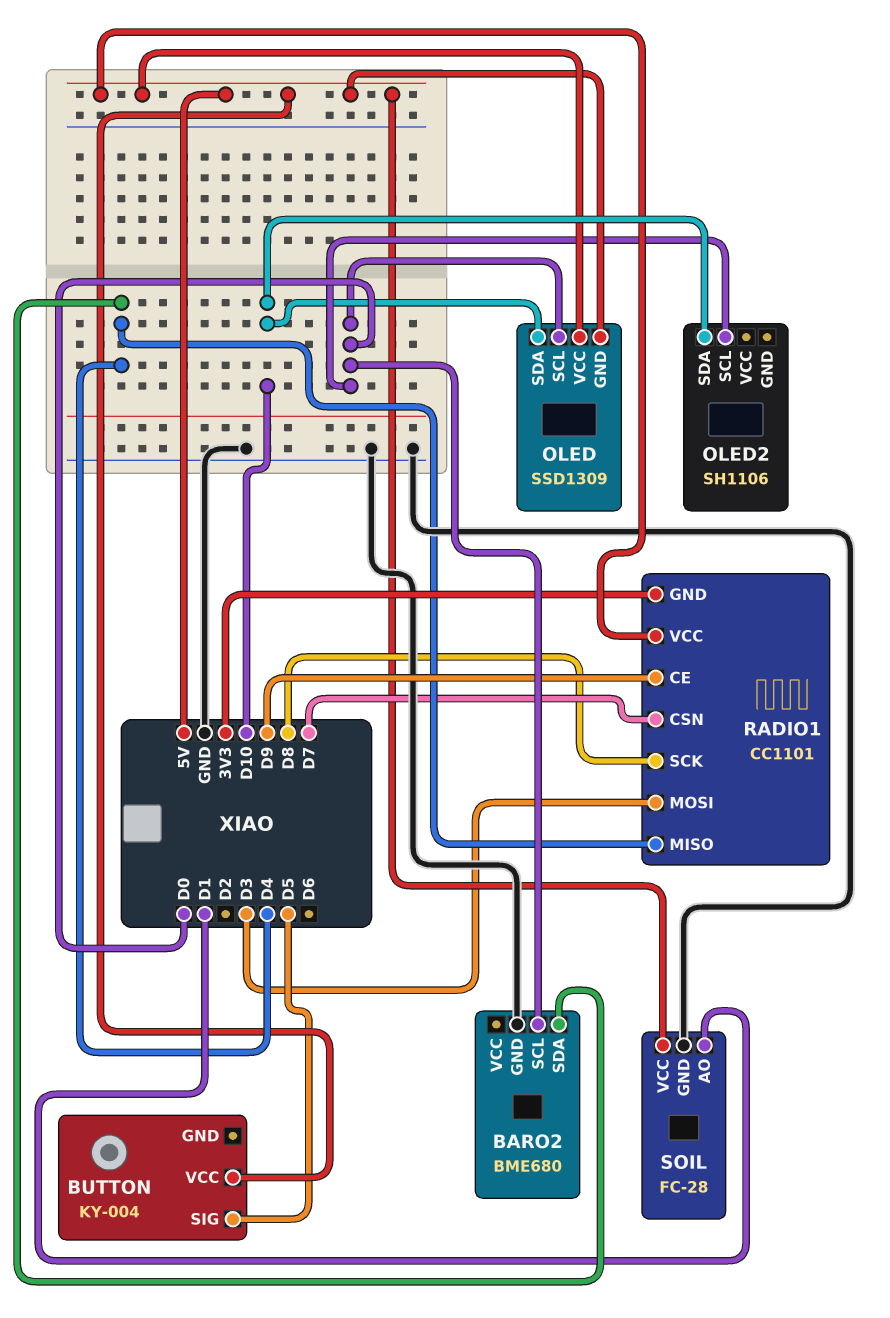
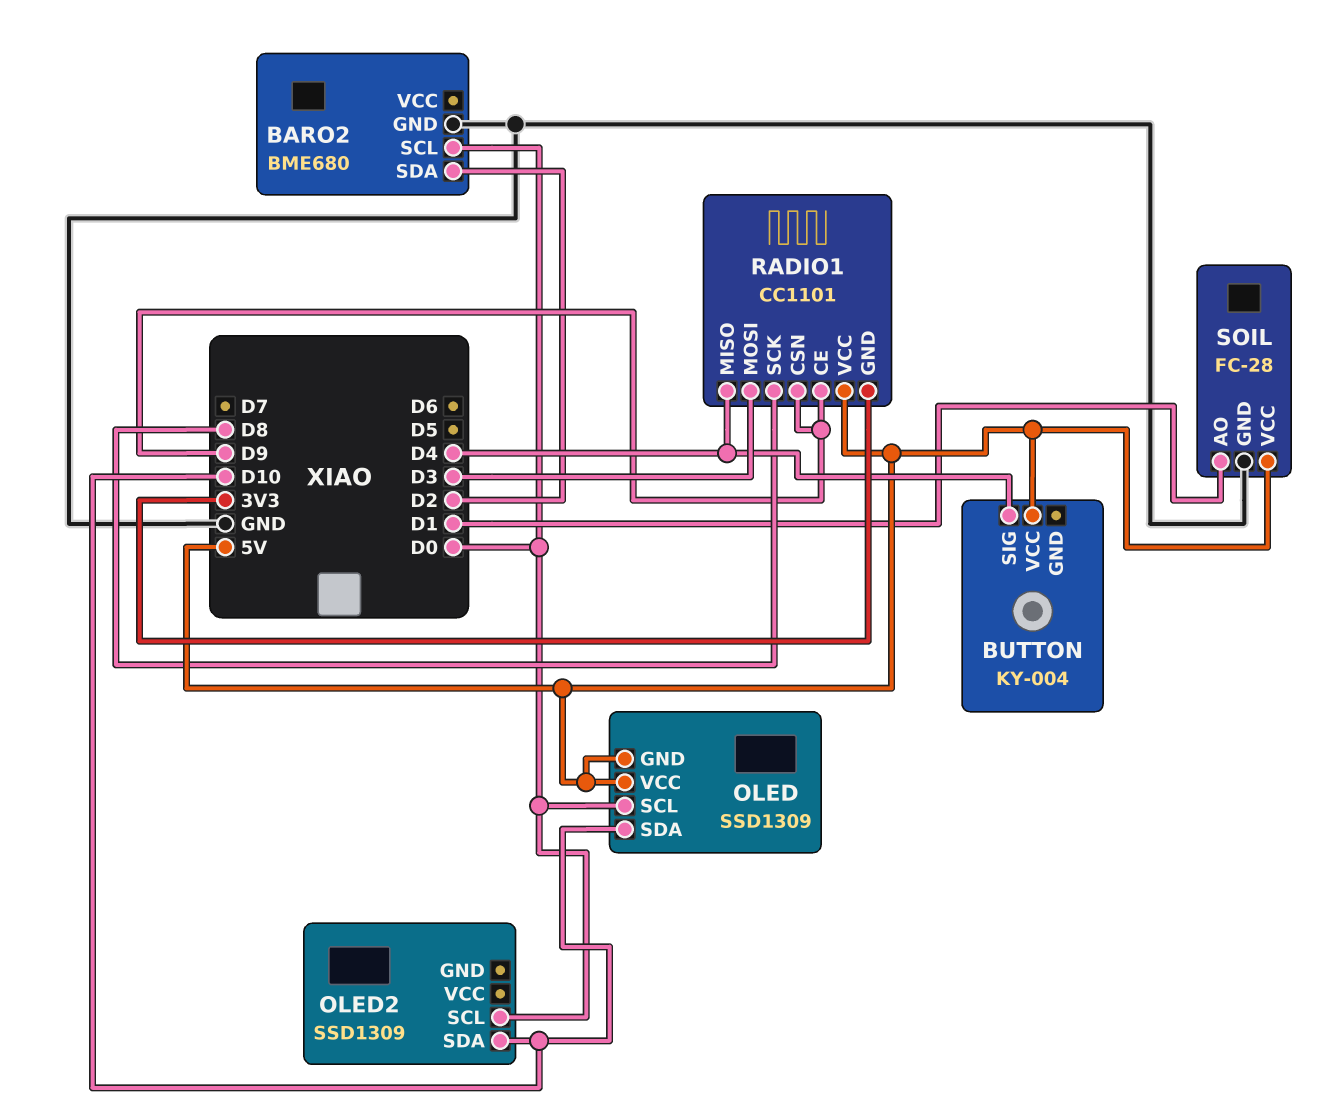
BARO2 pin SDA: D4 -> D2
BUTTON pin SIG: D5 -> D4
OLED2: SH1106 -> SSD1309
RADIO1 pin CSN: D7 -> D9

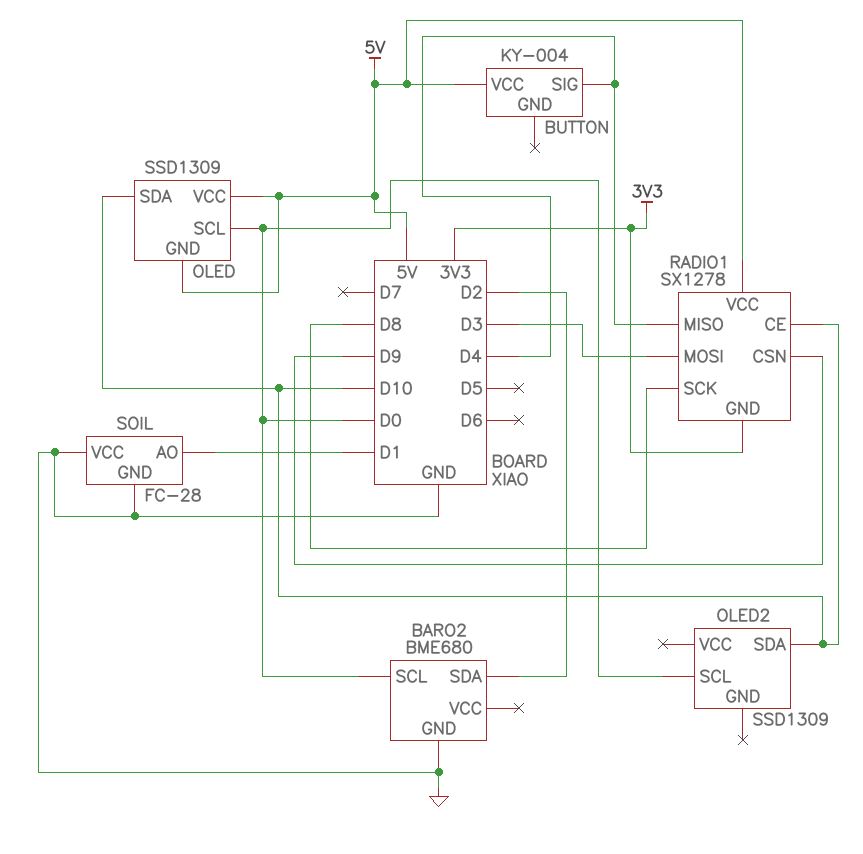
RADIO1: CC1101 -> SX1278
RADIO1 pin CE: D9 -> D10
SOIL pin VCC: 5V -> GND

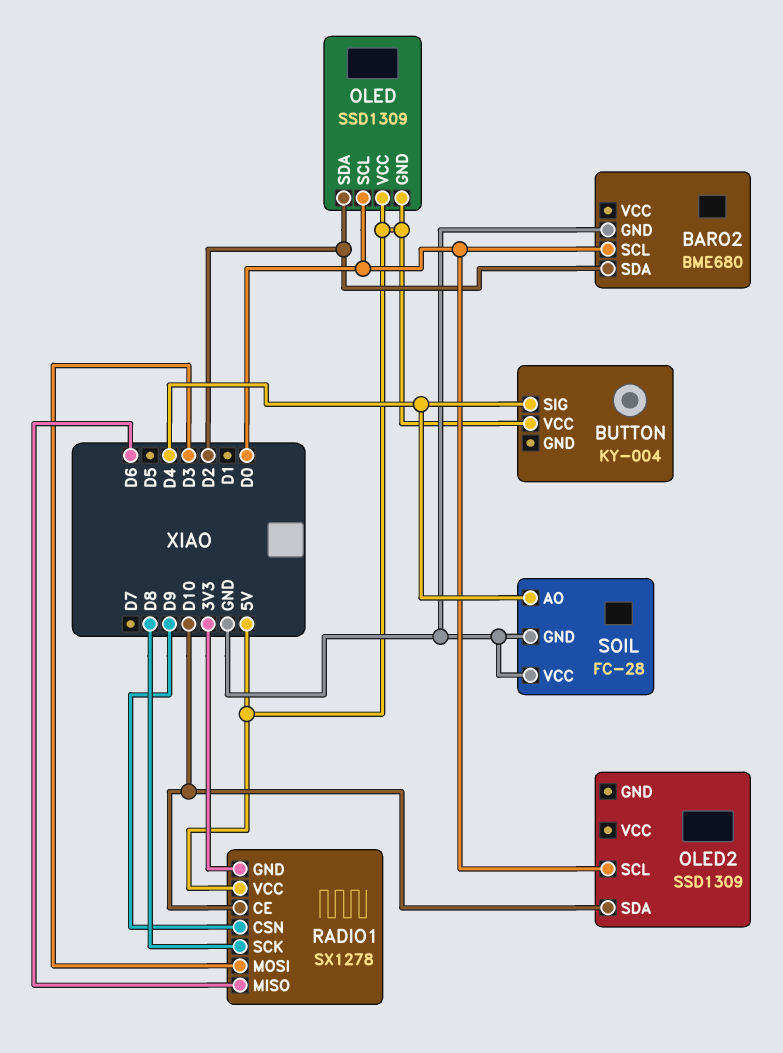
OLED pin SDA: D10 -> D2
RADIO1 pin MISO: D4 -> D6
SOIL pin AO: D1 -> D4

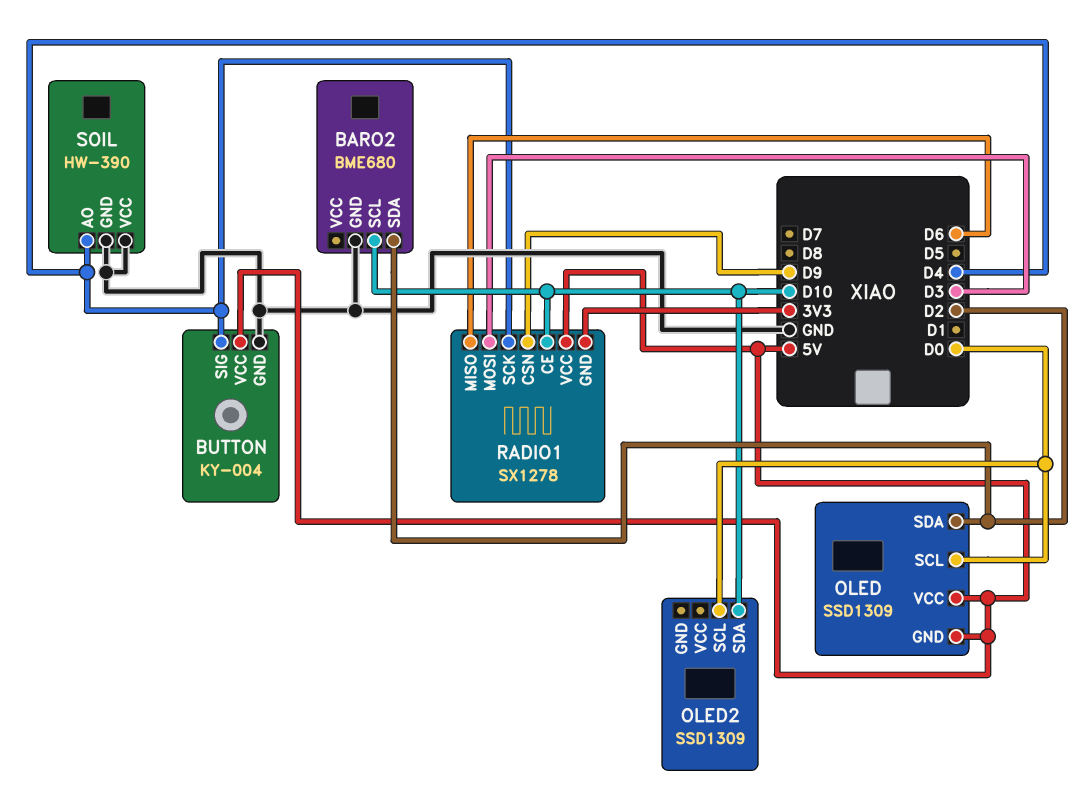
BARO2 pin SCL: D0 -> D10
BUTTON pin GND: none -> GND
RADIO1 pin SCK: D8 -> D4
SOIL: FC-28 -> HW-390

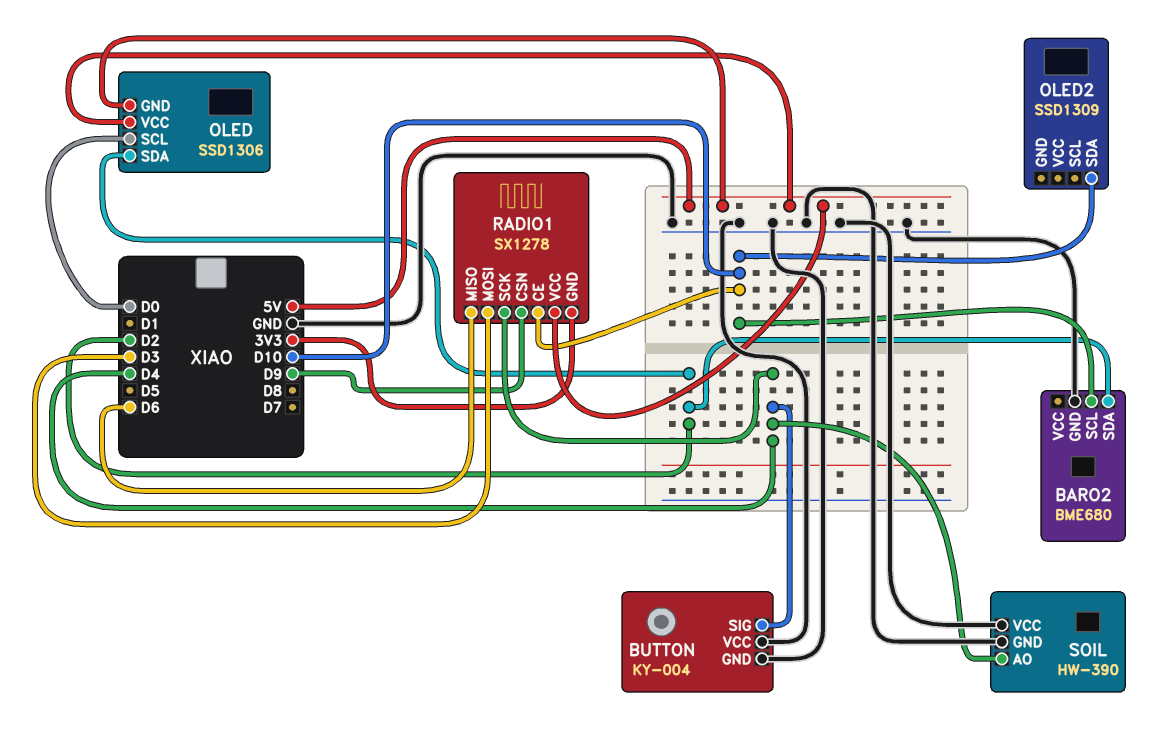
BUTTON pin VCC: 5V -> GND
OLED: SSD1309 -> SSD1306
OLED2 pin SCL: D0 -> none

